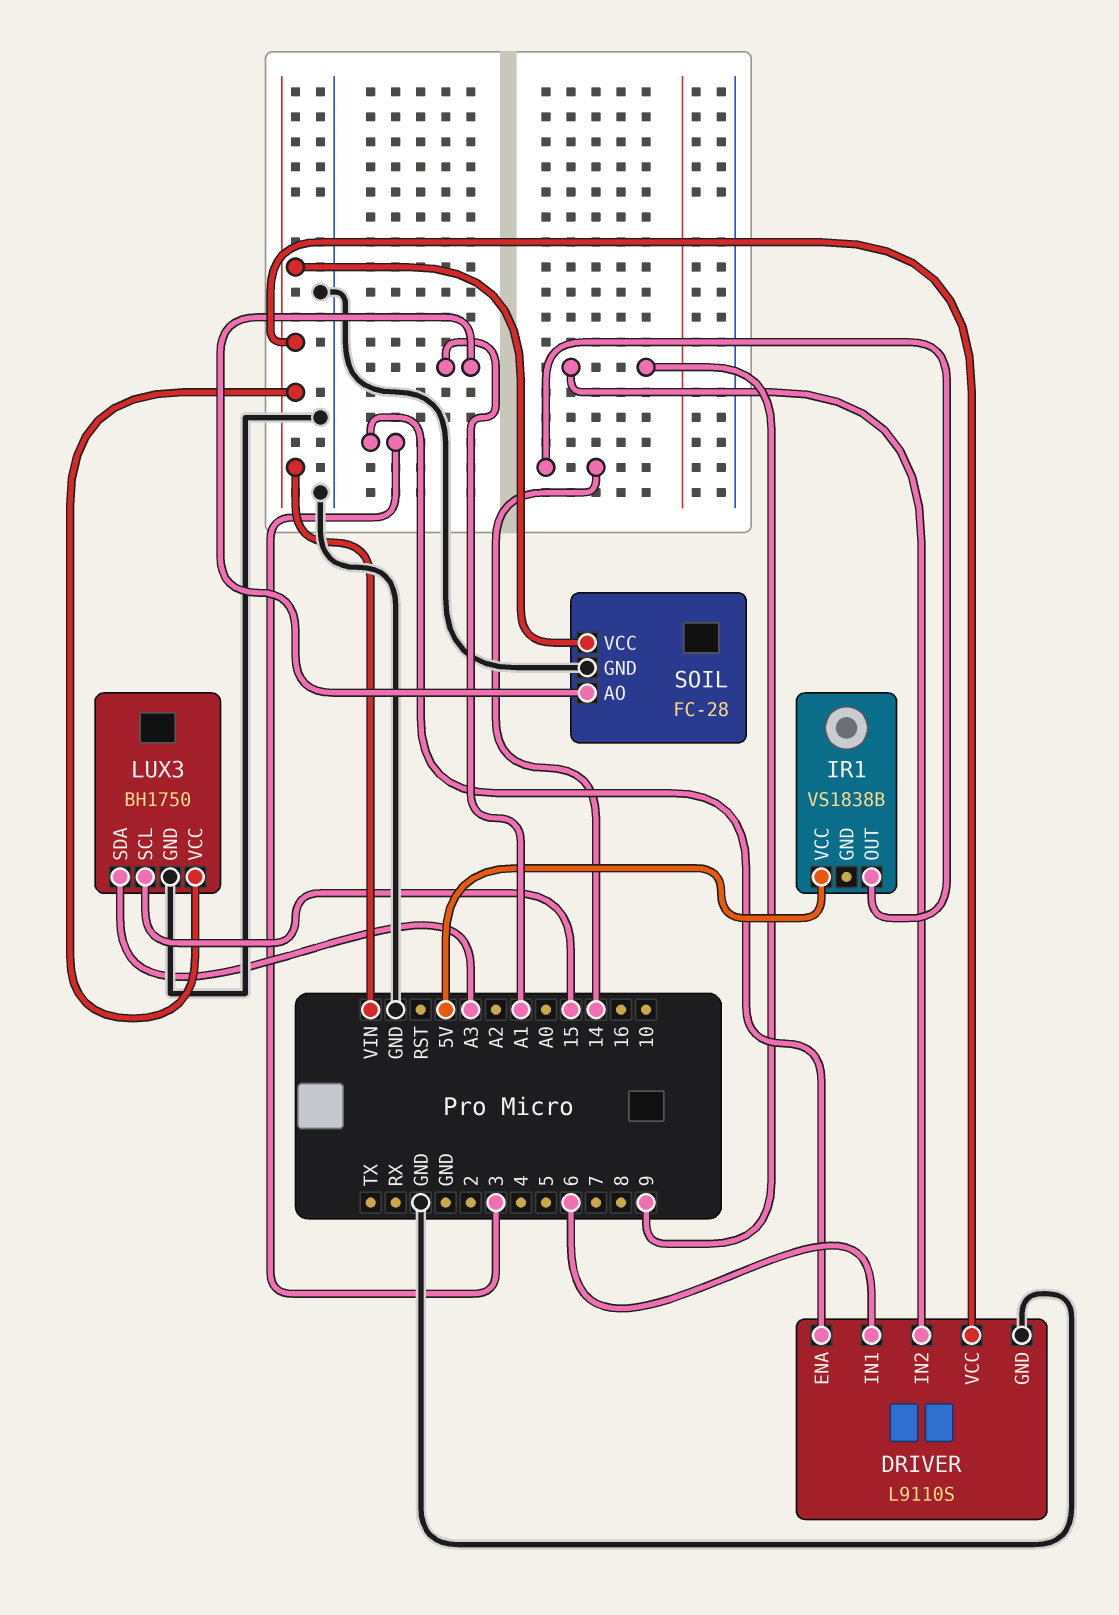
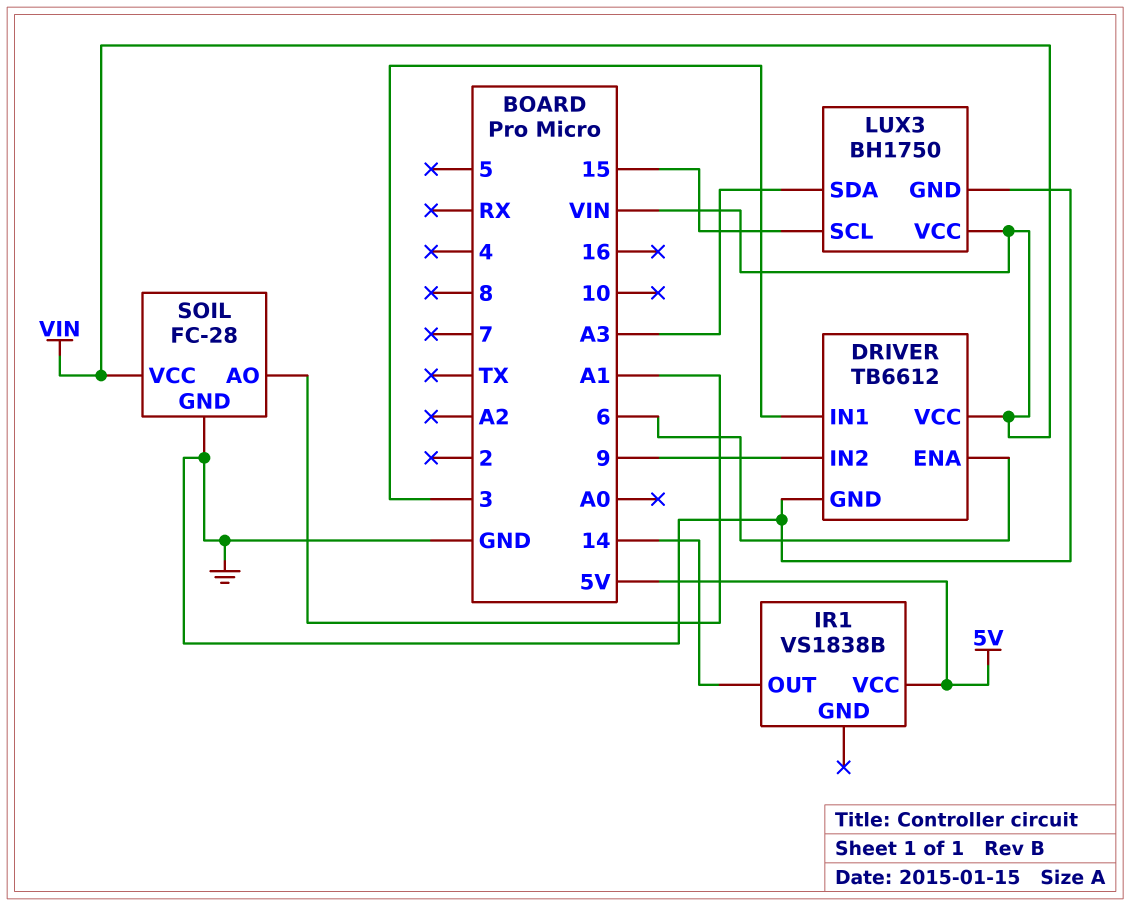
DRIVER: L9110S -> TB6612
DRIVER pin ENA: 3 -> 6
DRIVER pin IN1: 6 -> 3

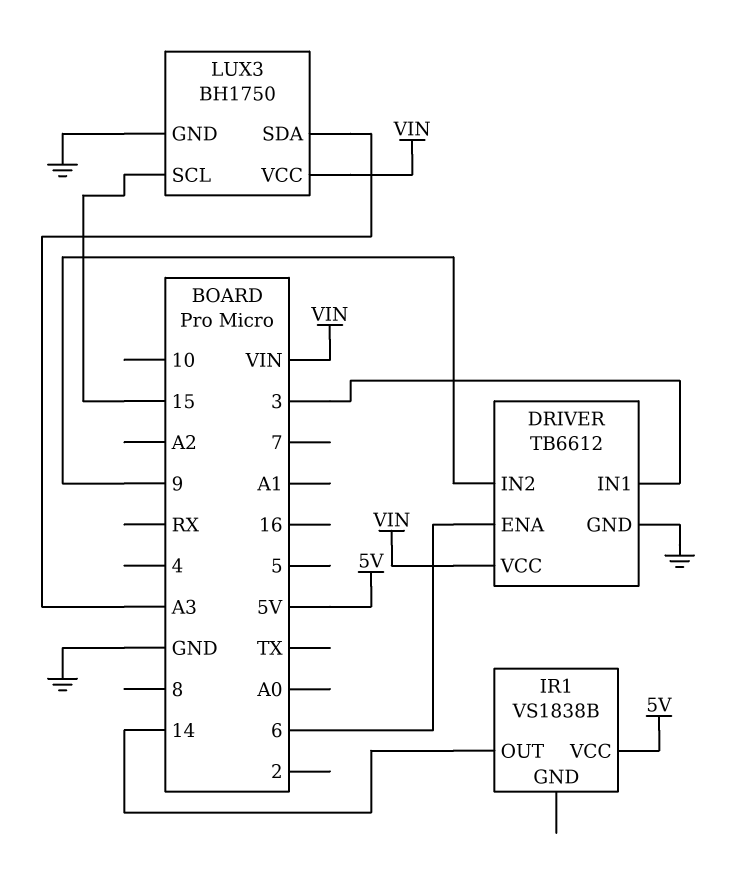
SOIL: FC-28 -> none
SOIL pin AO: A1 -> none
SOIL pin GND: GND -> none
SOIL pin VCC: VIN -> none

